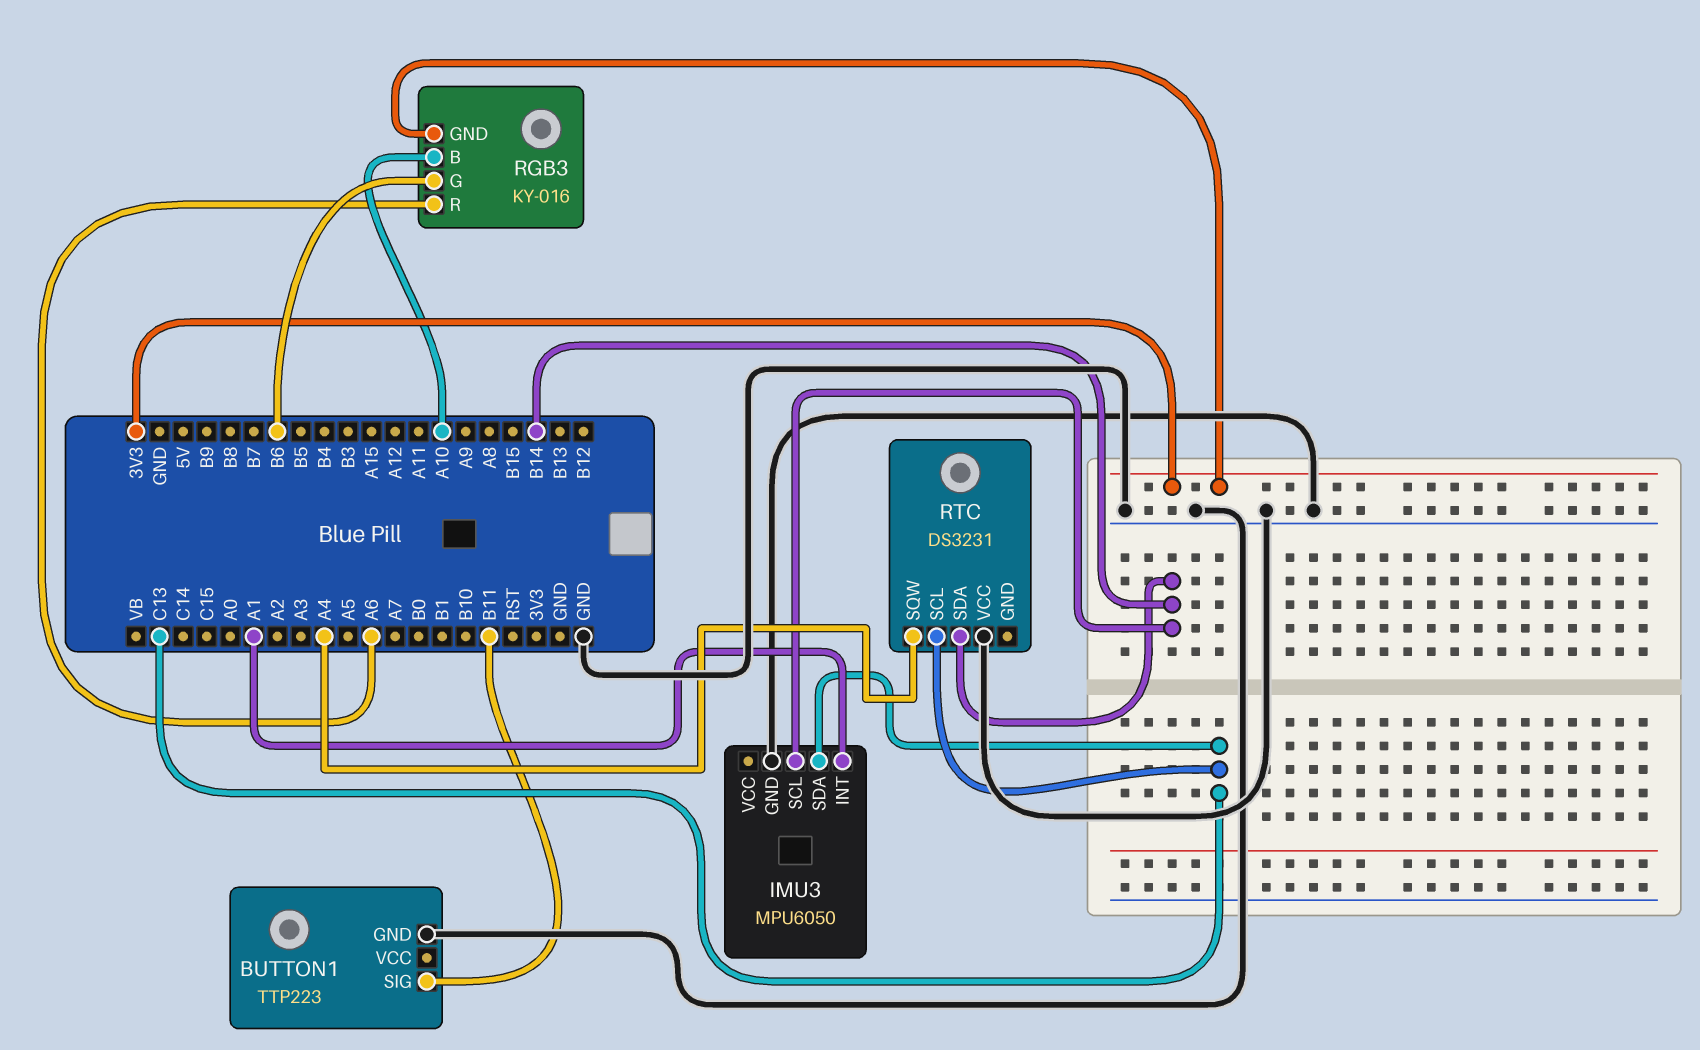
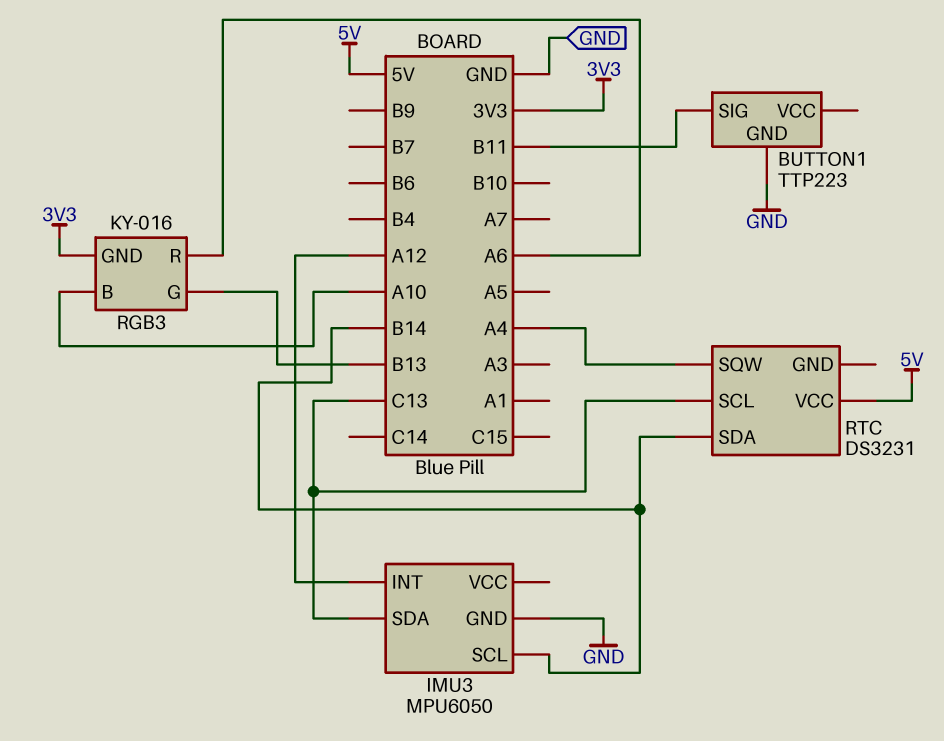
IMU3 pin INT: A1 -> A12
RGB3 pin G: B6 -> B13
RTC pin VCC: GND -> 5V

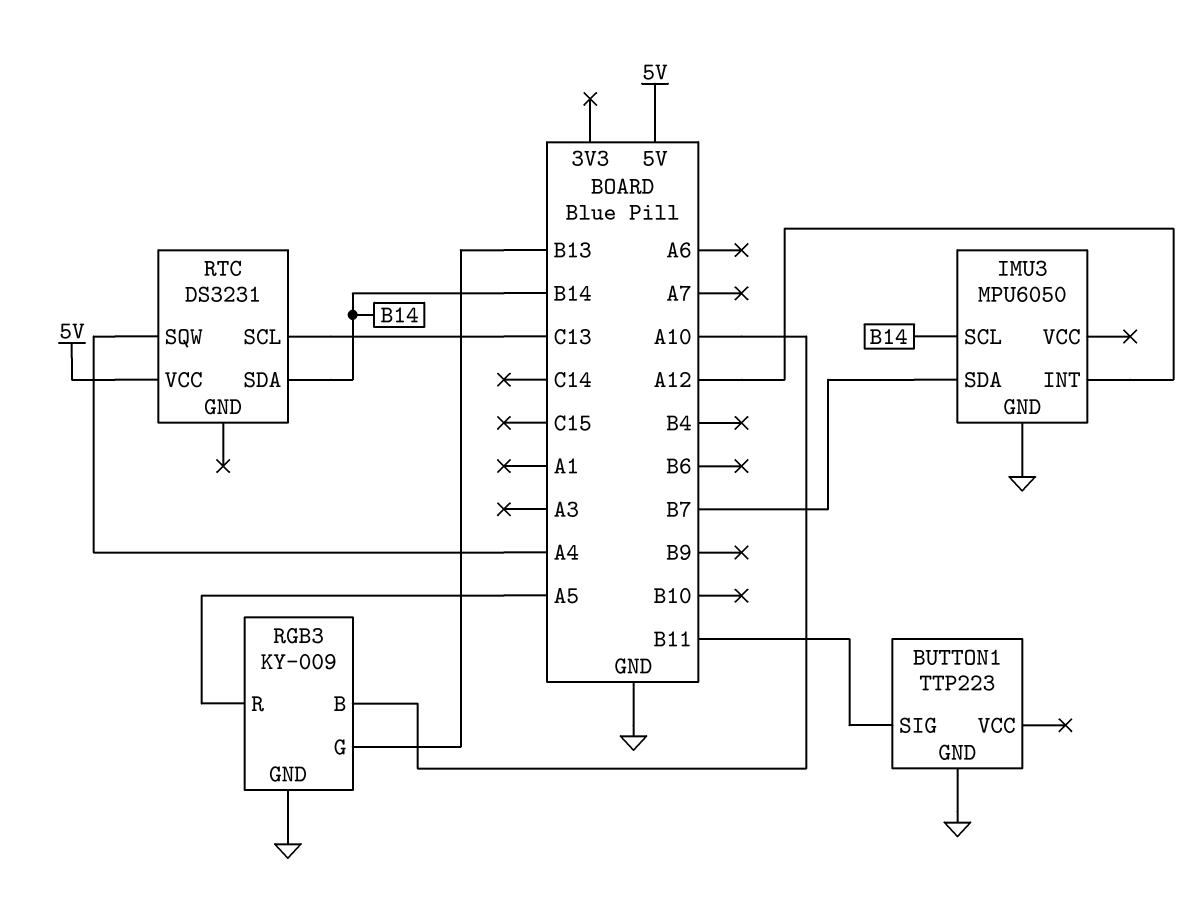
IMU3 pin SDA: C13 -> B7
RGB3: KY-016 -> KY-009
RGB3 pin GND: 3V3 -> GND
RGB3 pin R: A6 -> A5

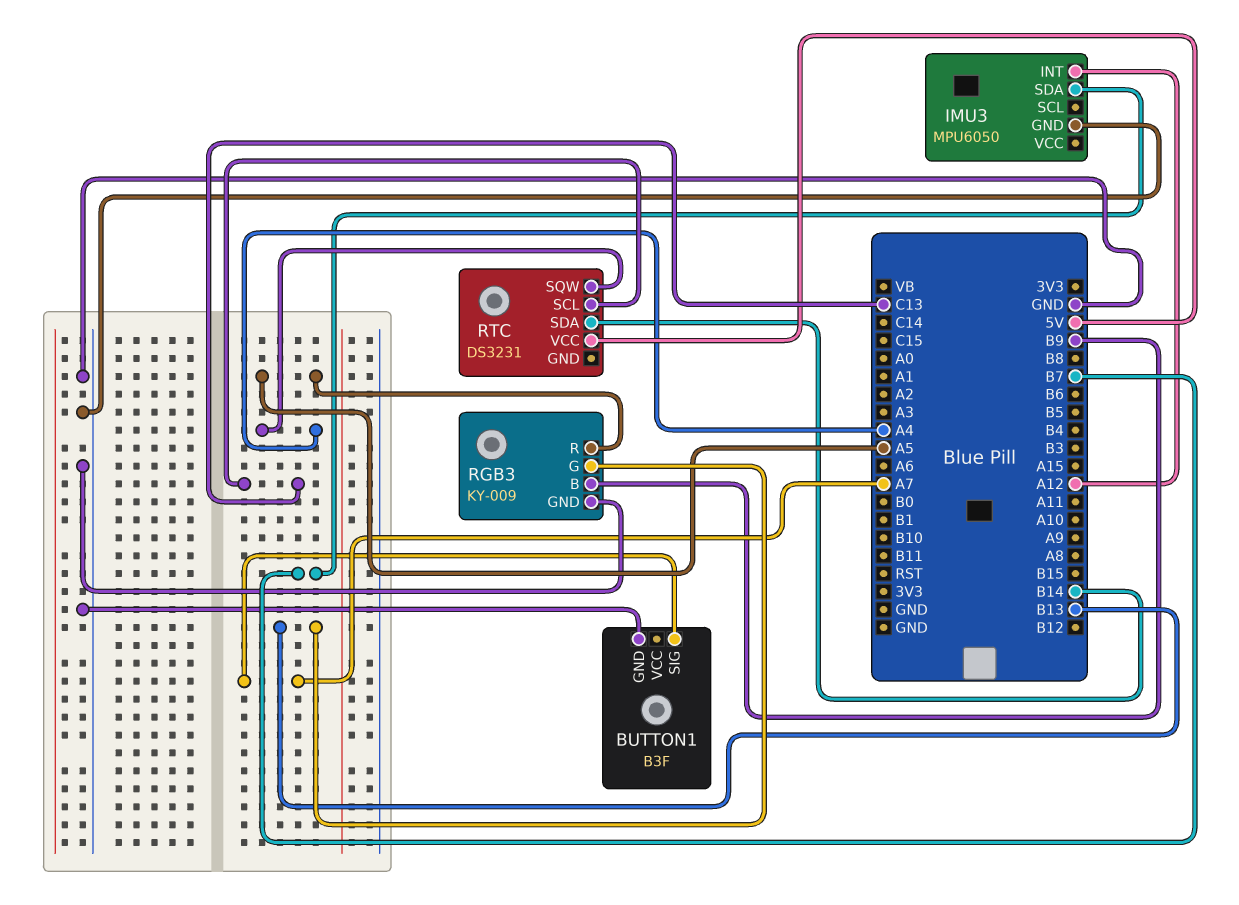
BUTTON1: TTP223 -> B3F
BUTTON1 pin SIG: B11 -> A7
IMU3 pin SCL: B14 -> none
RGB3 pin B: A10 -> B9

